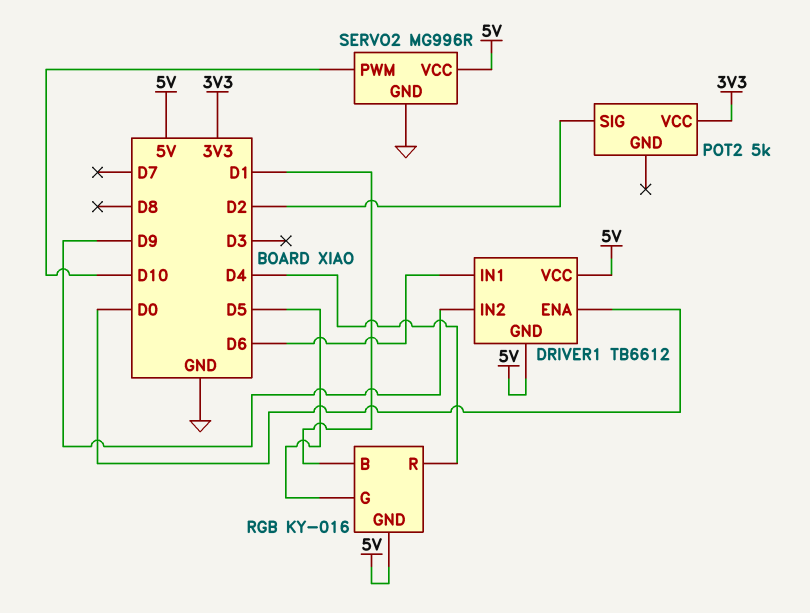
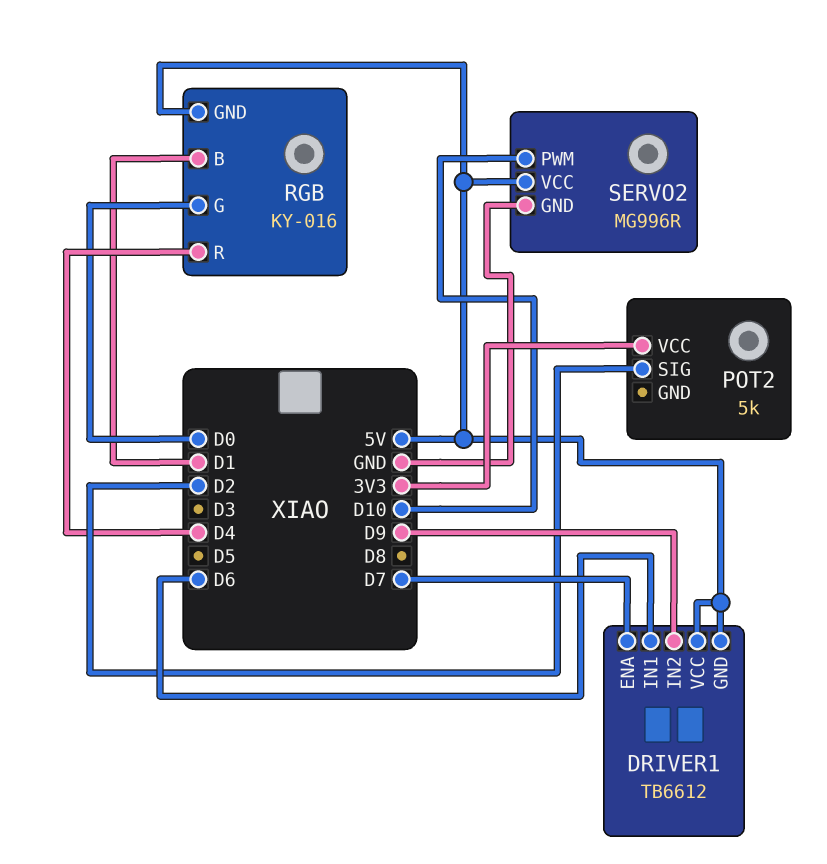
DRIVER1 pin ENA: D0 -> D7
RGB pin G: D5 -> D0

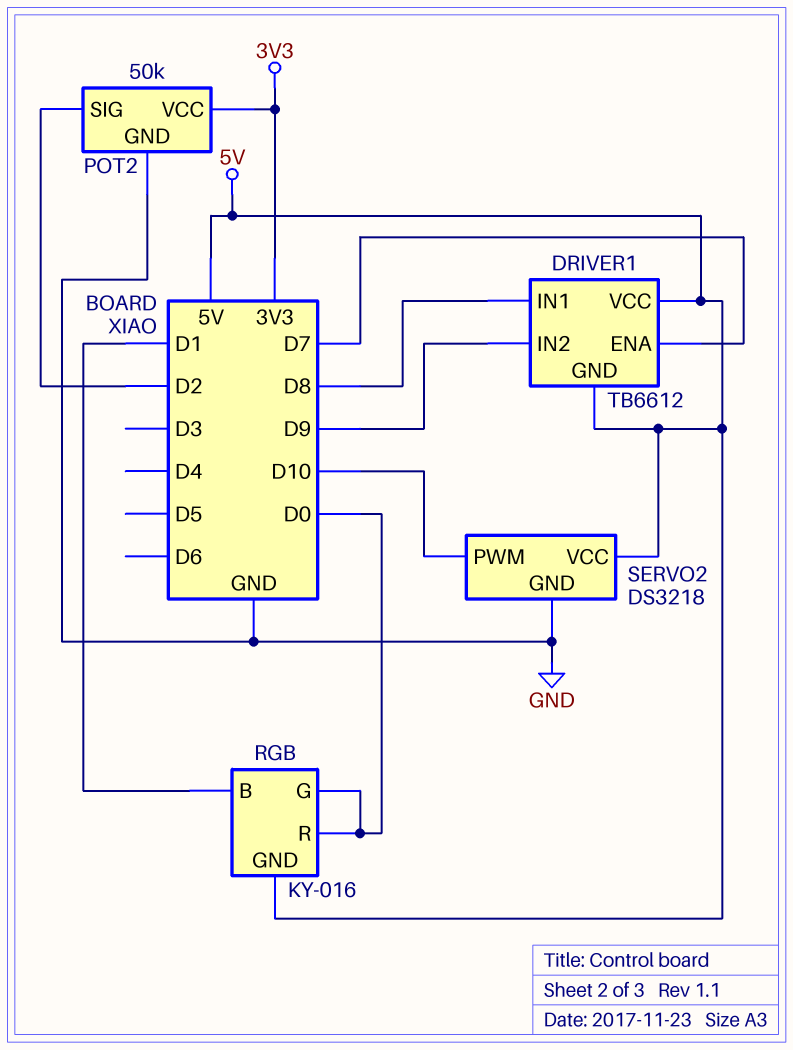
DRIVER1 pin IN1: D6 -> D8
POT2: 5k -> 50k
POT2 pin GND: none -> GND
RGB pin R: D4 -> D0
SERVO2: MG996R -> DS3218

